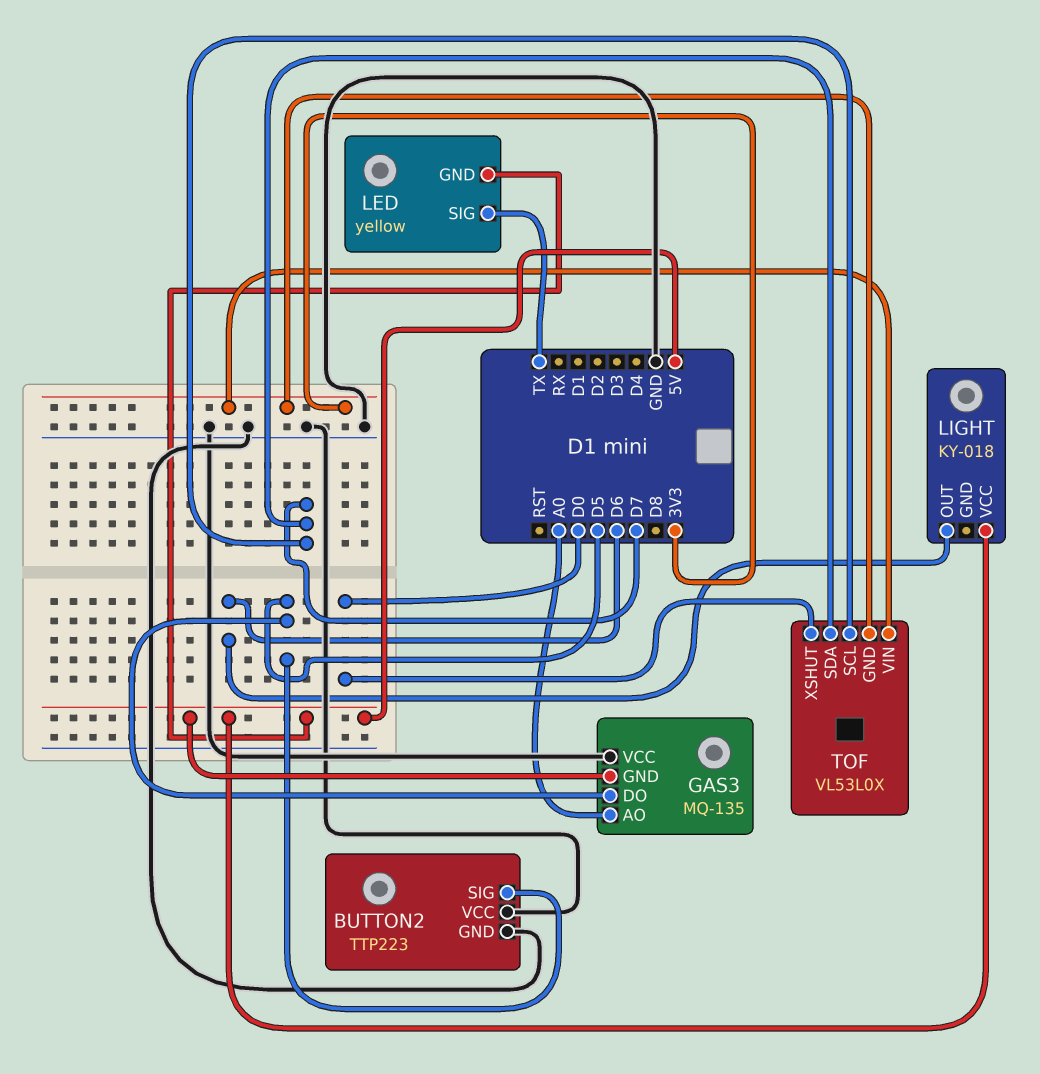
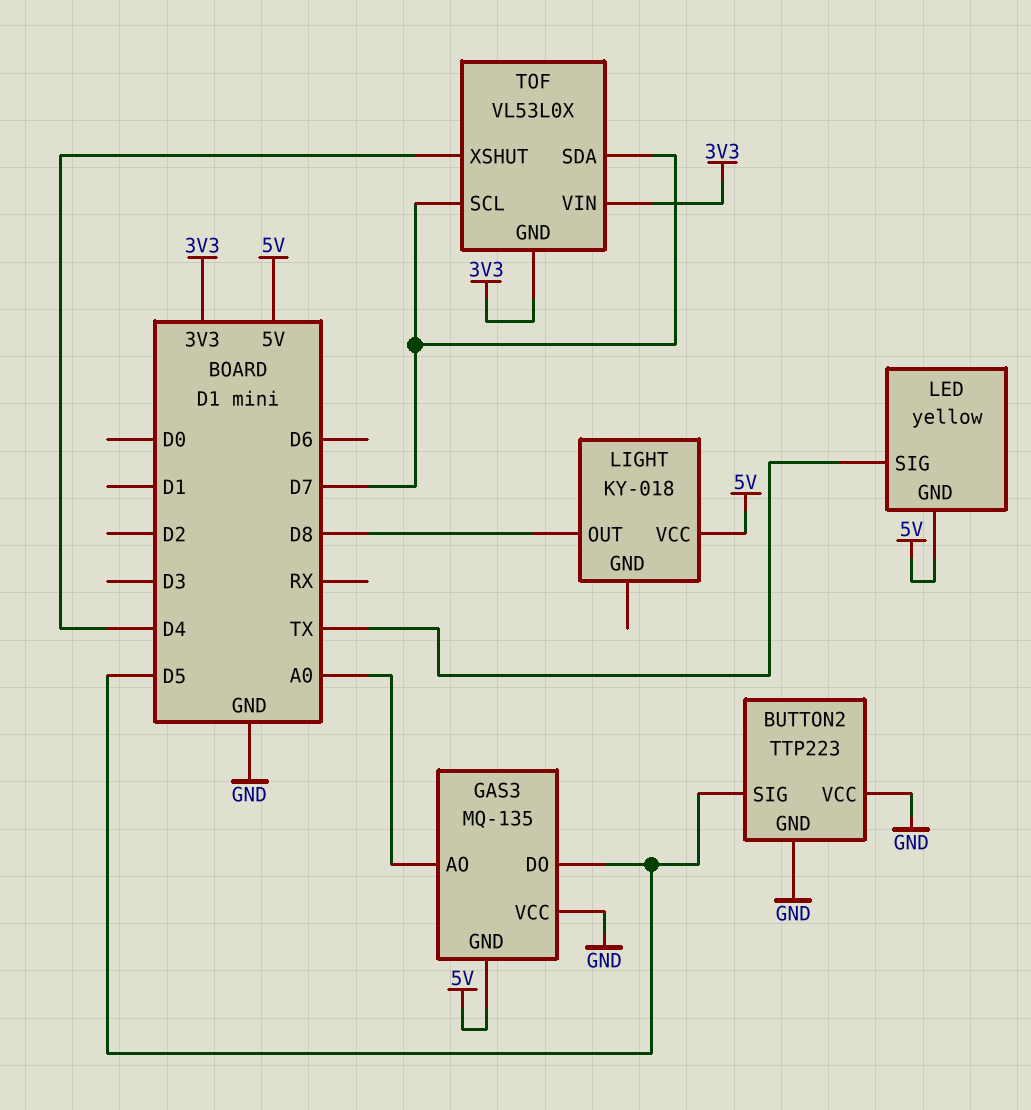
LIGHT pin OUT: D6 -> D8
TOF pin XSHUT: D0 -> D4

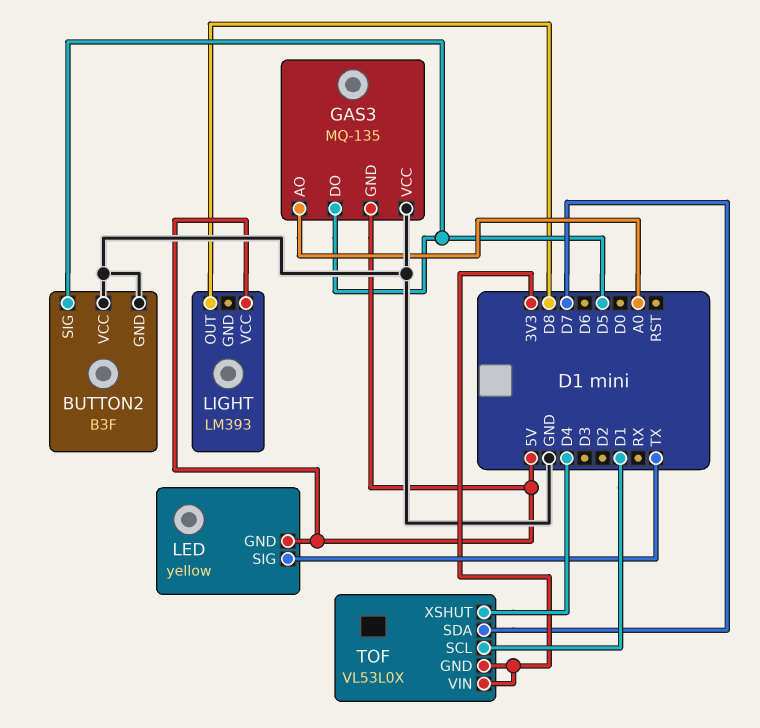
BUTTON2: TTP223 -> B3F
LIGHT: KY-018 -> LM393
TOF pin SCL: D7 -> D1

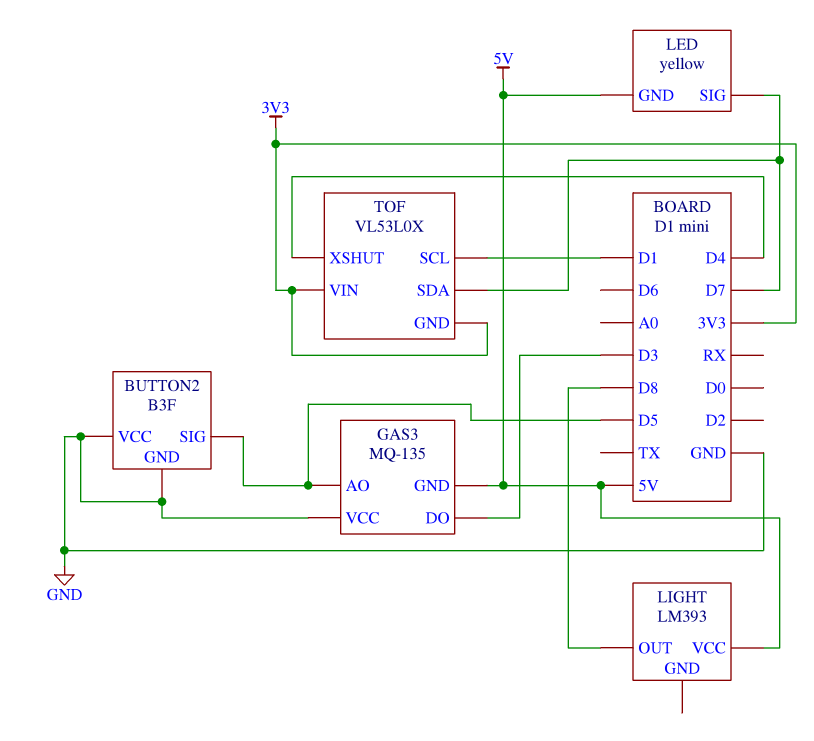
GAS3 pin AO: A0 -> D5
GAS3 pin DO: D5 -> D3
LED pin SIG: TX -> D7

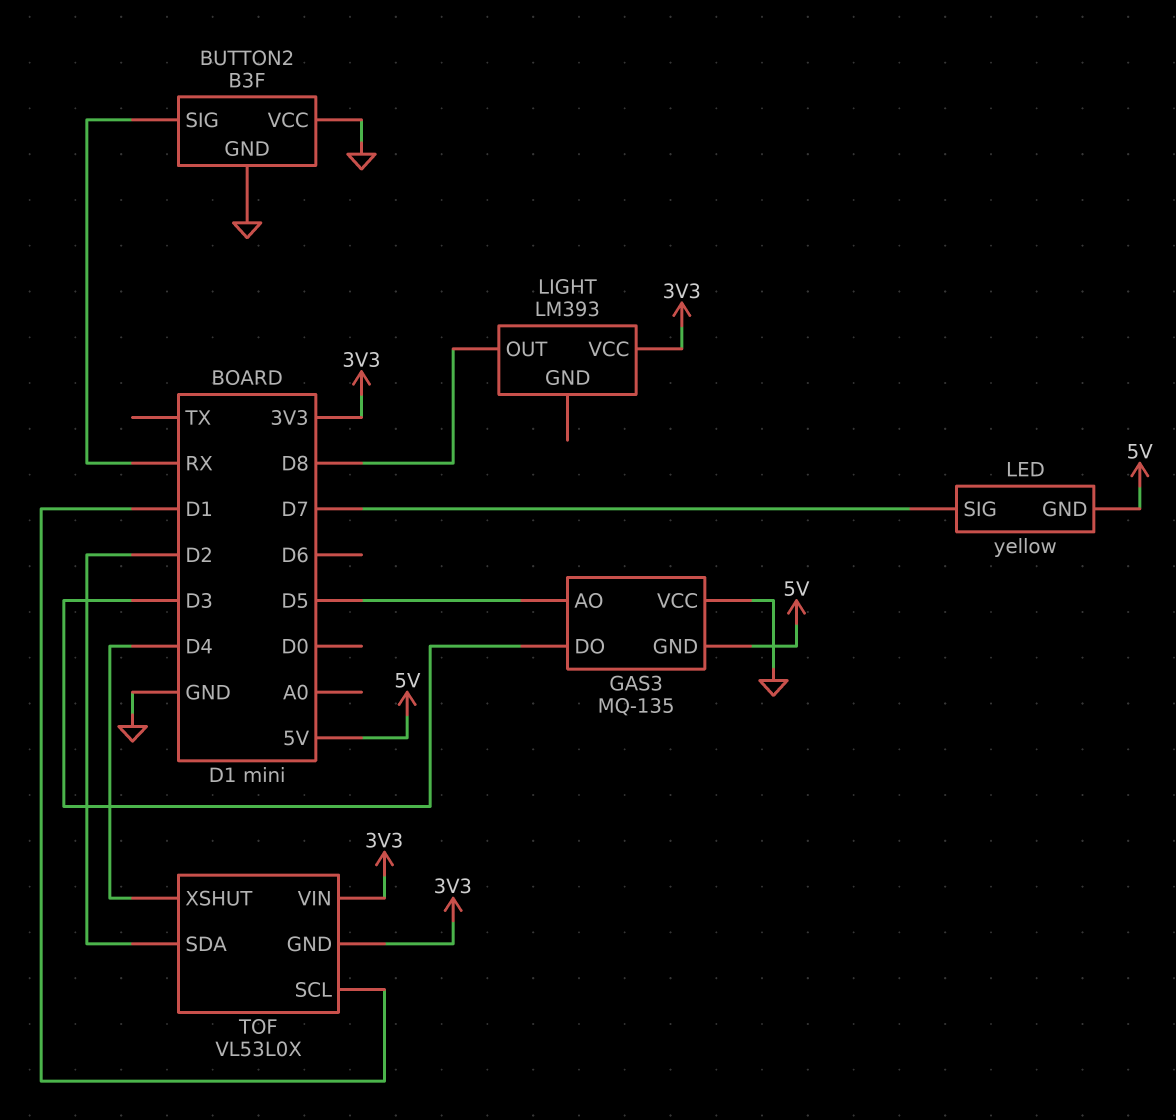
BUTTON2 pin SIG: D5 -> RX
LIGHT pin VCC: 5V -> 3V3
TOF pin SDA: D7 -> D2

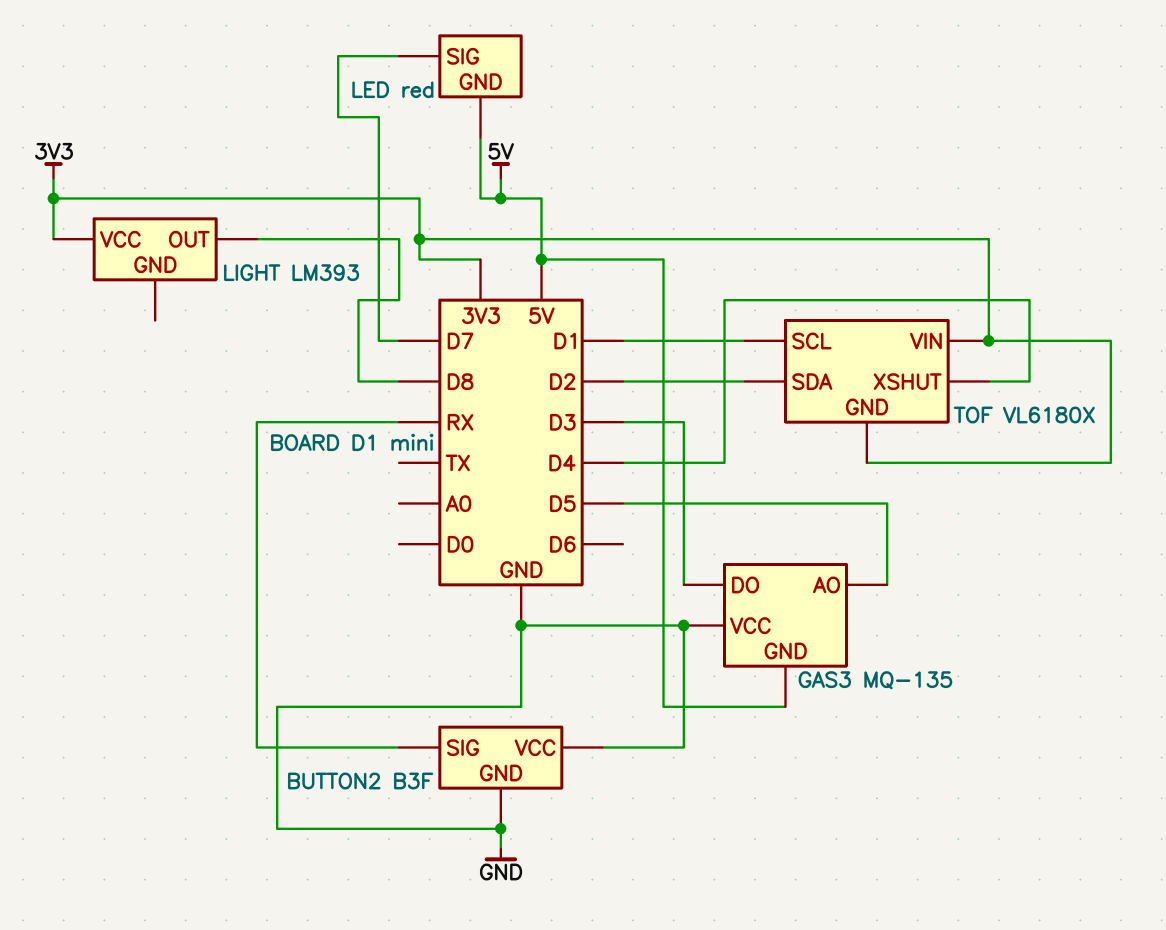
LED: yellow -> red
TOF: VL53L0X -> VL6180X

